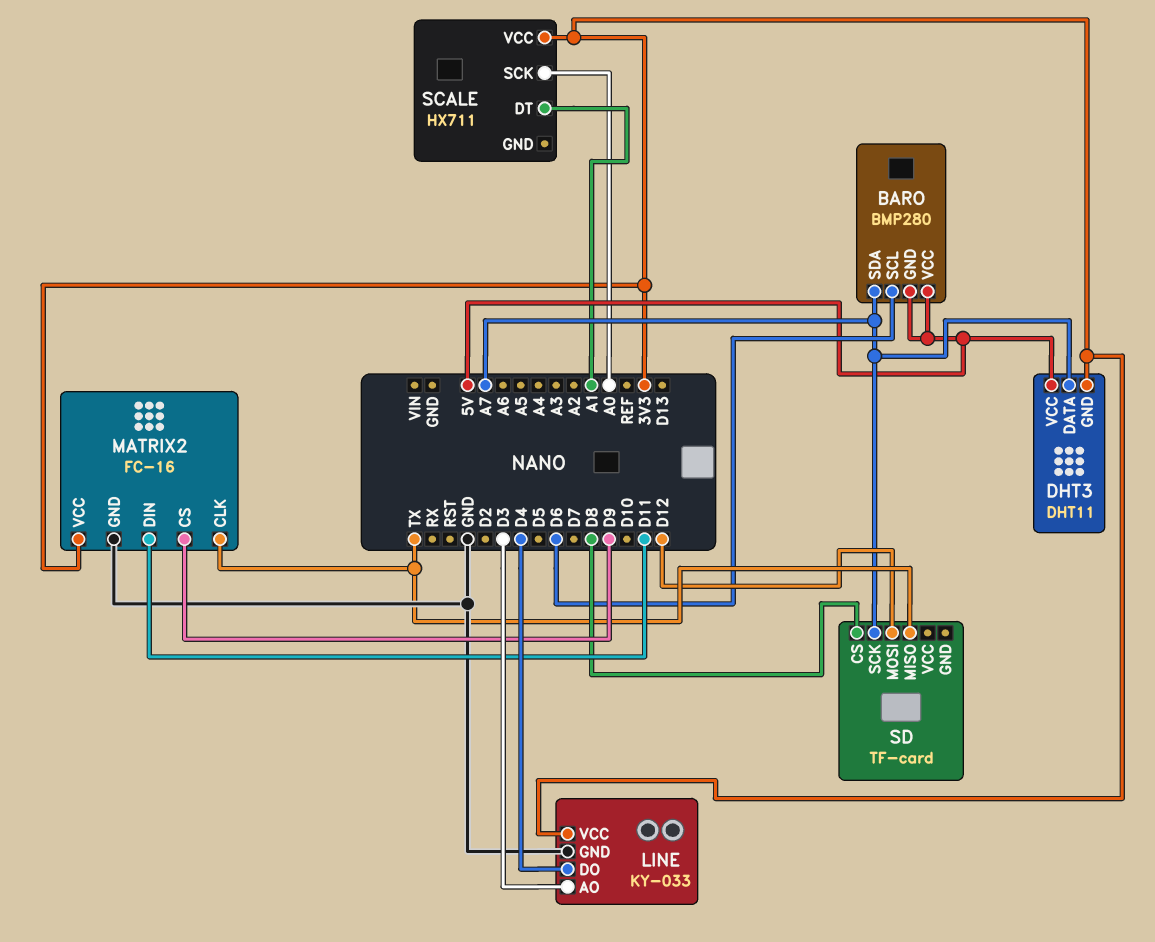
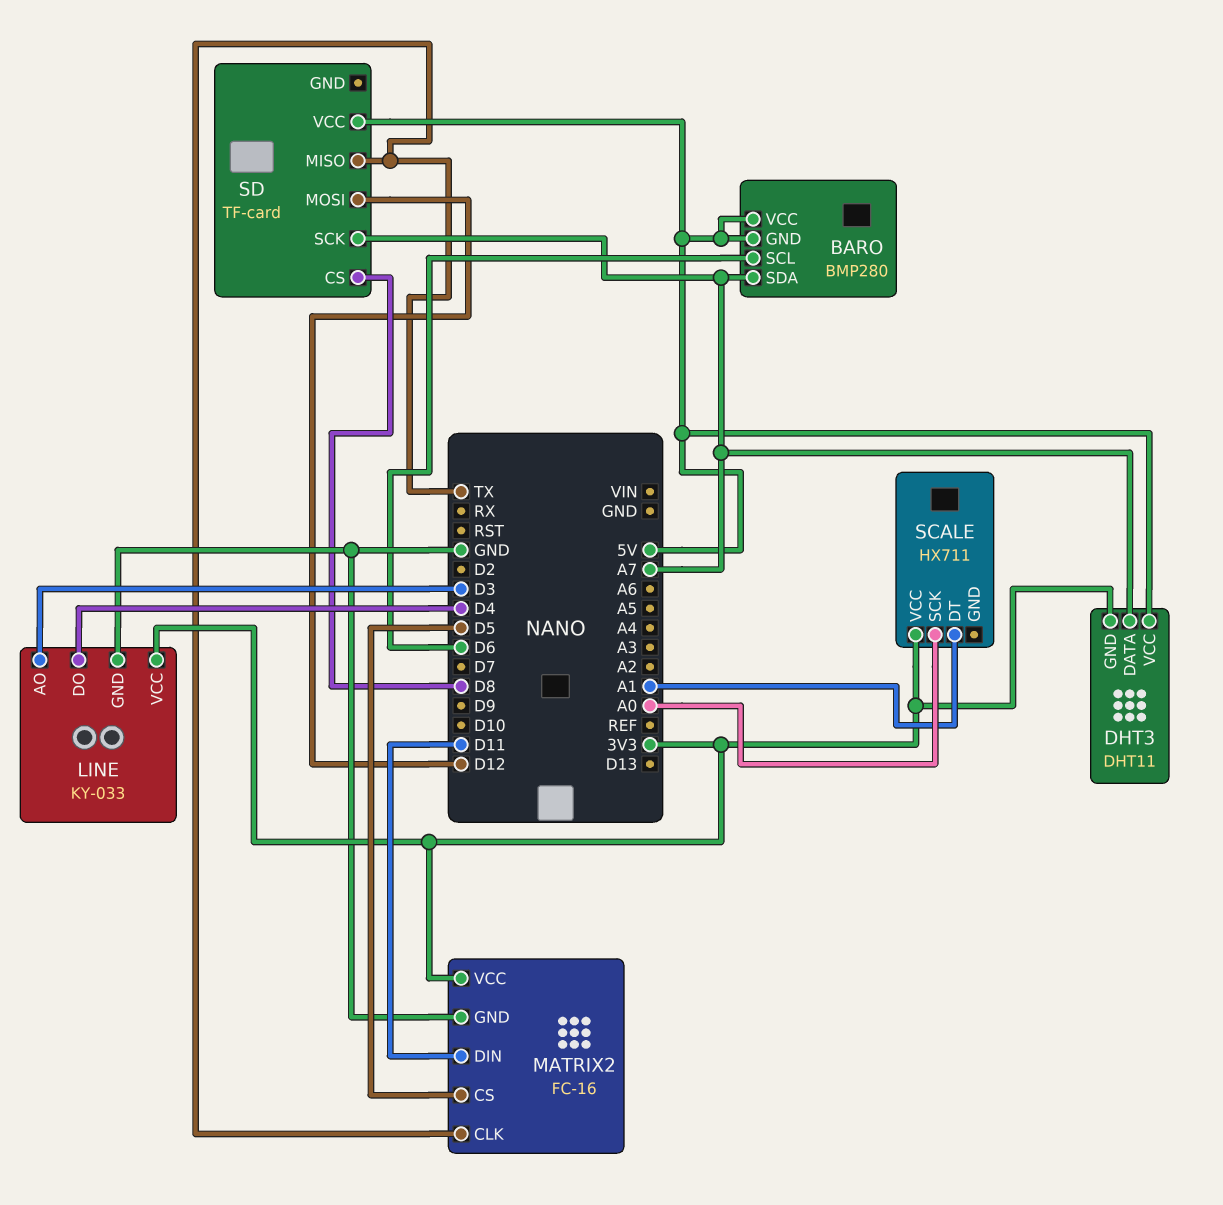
MATRIX2 pin CS: D9 -> D5
SD pin VCC: none -> 5V

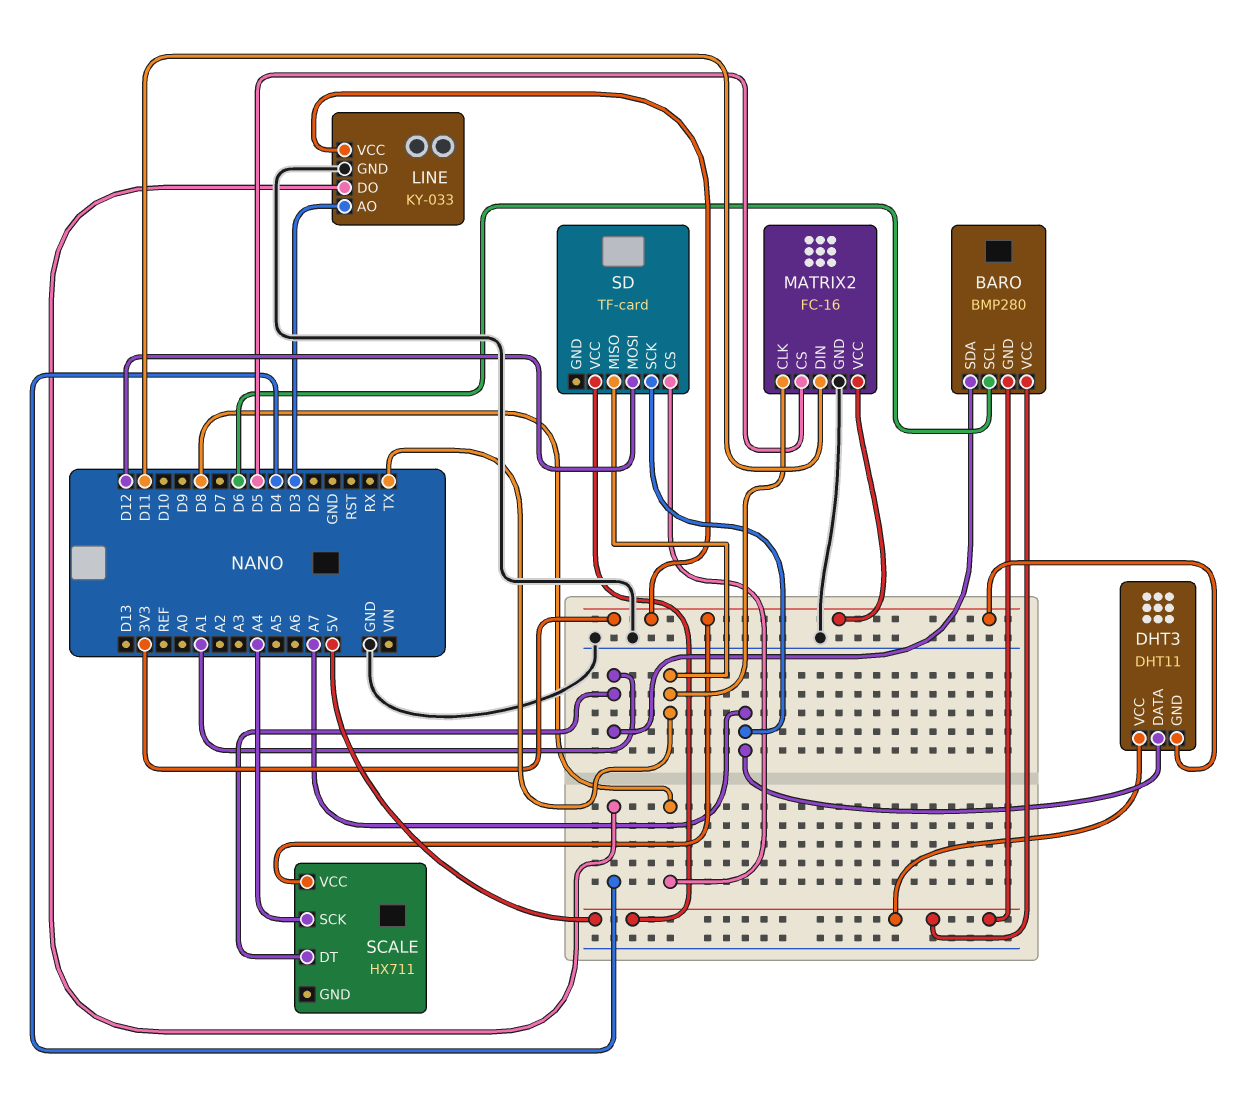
BARO pin SDA: A7 -> A1
SCALE pin SCK: A0 -> A4

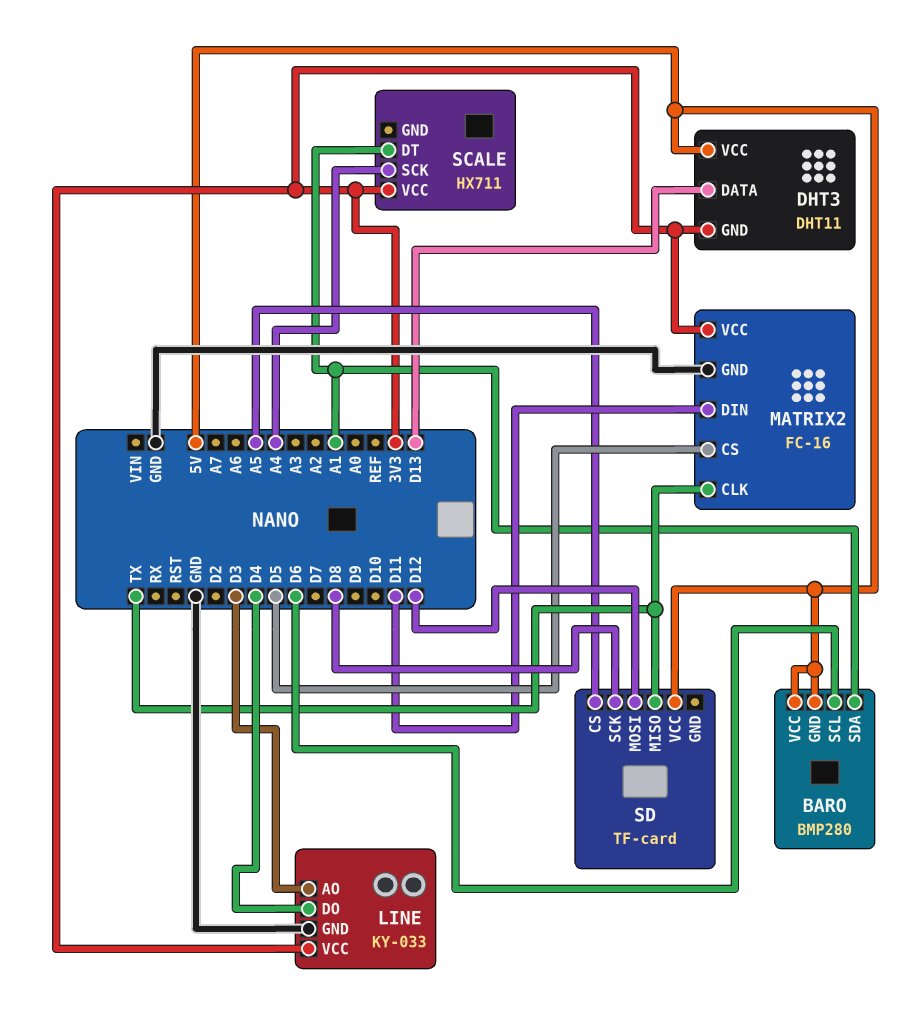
DHT3 pin DATA: A7 -> D13
SD pin CS: D8 -> A5
SD pin SCK: A7 -> D8

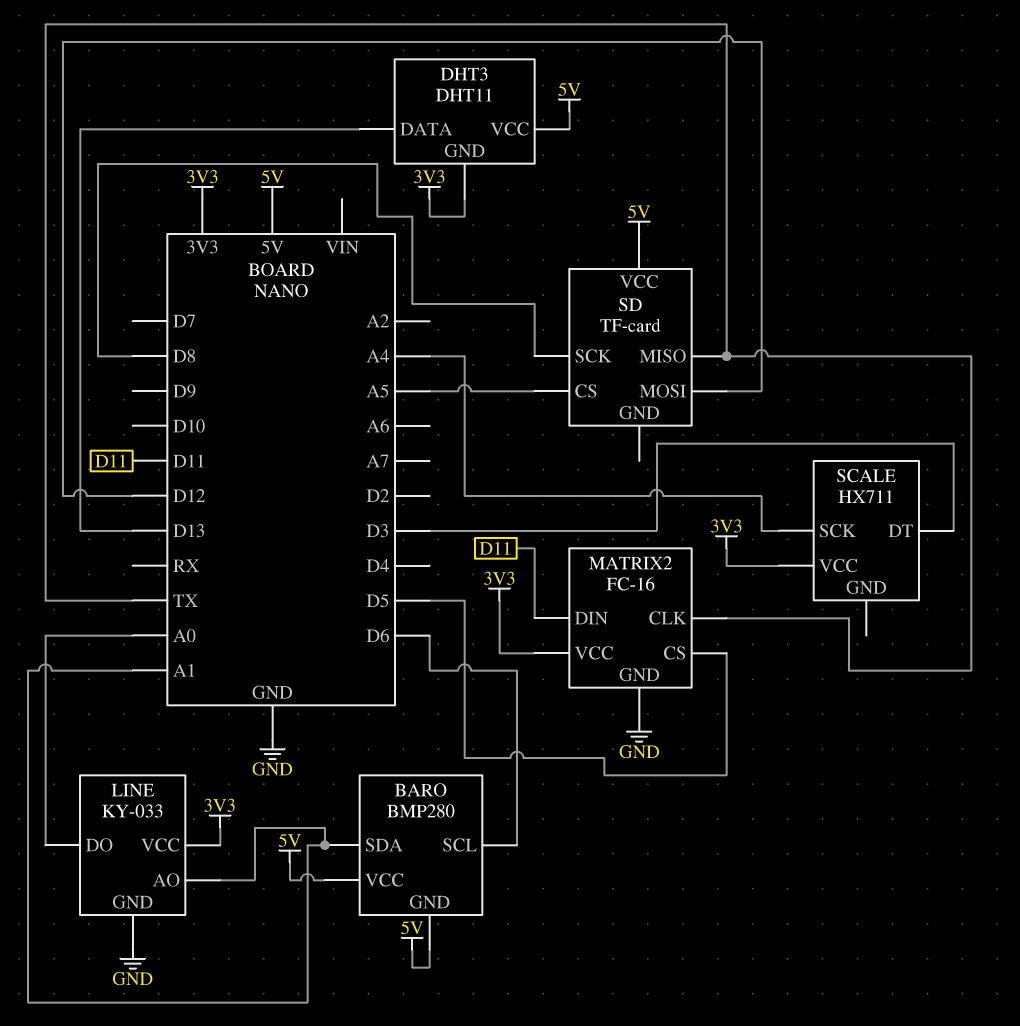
LINE pin AO: D3 -> A1
LINE pin DO: D4 -> A0
SCALE pin DT: A1 -> D3

